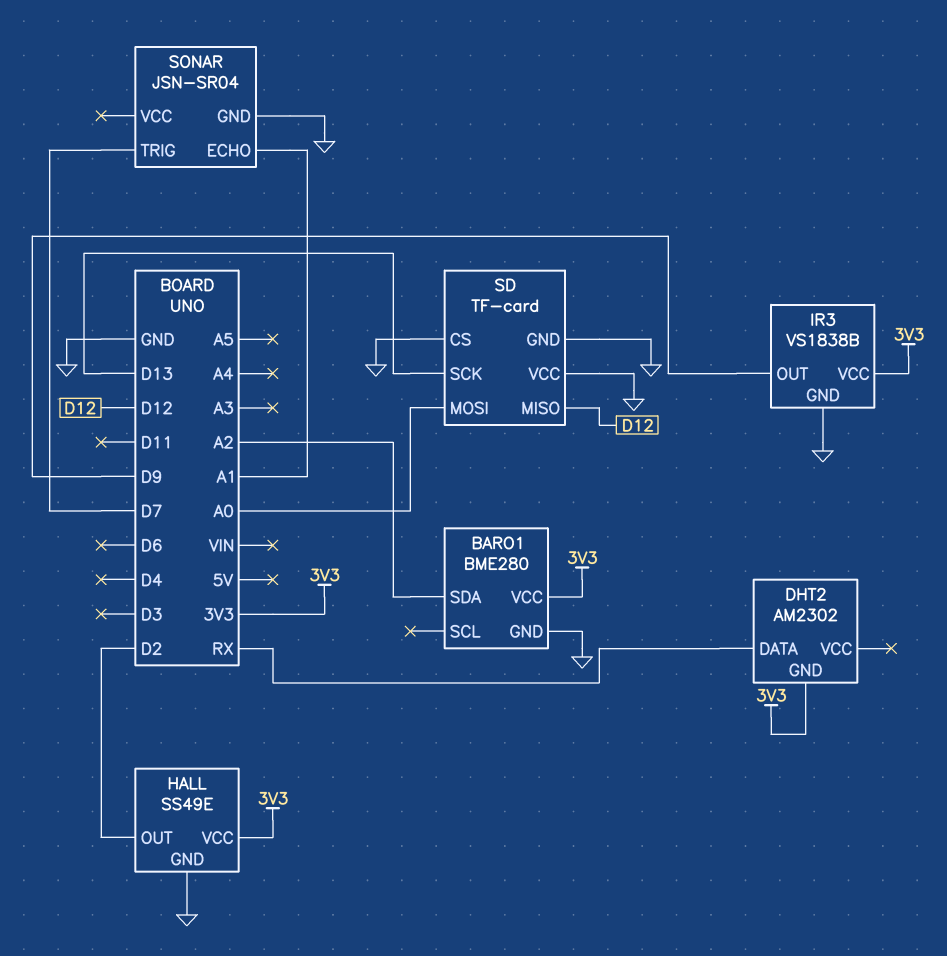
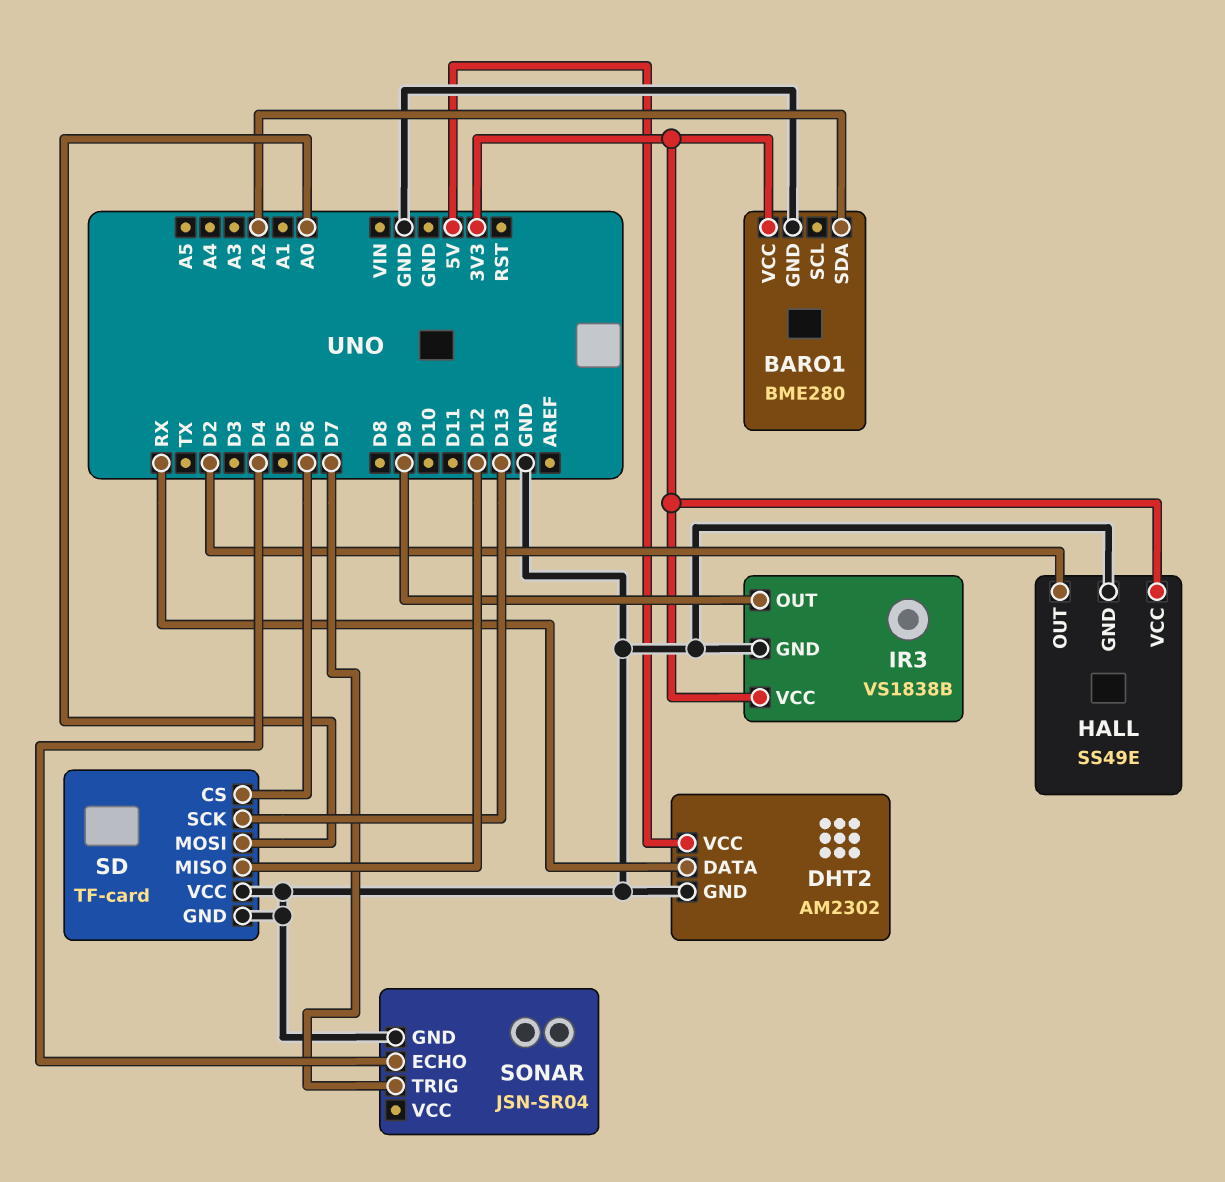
DHT2 pin GND: 3V3 -> GND
DHT2 pin VCC: none -> 5V
SD pin CS: GND -> D6
SONAR pin ECHO: A1 -> D4

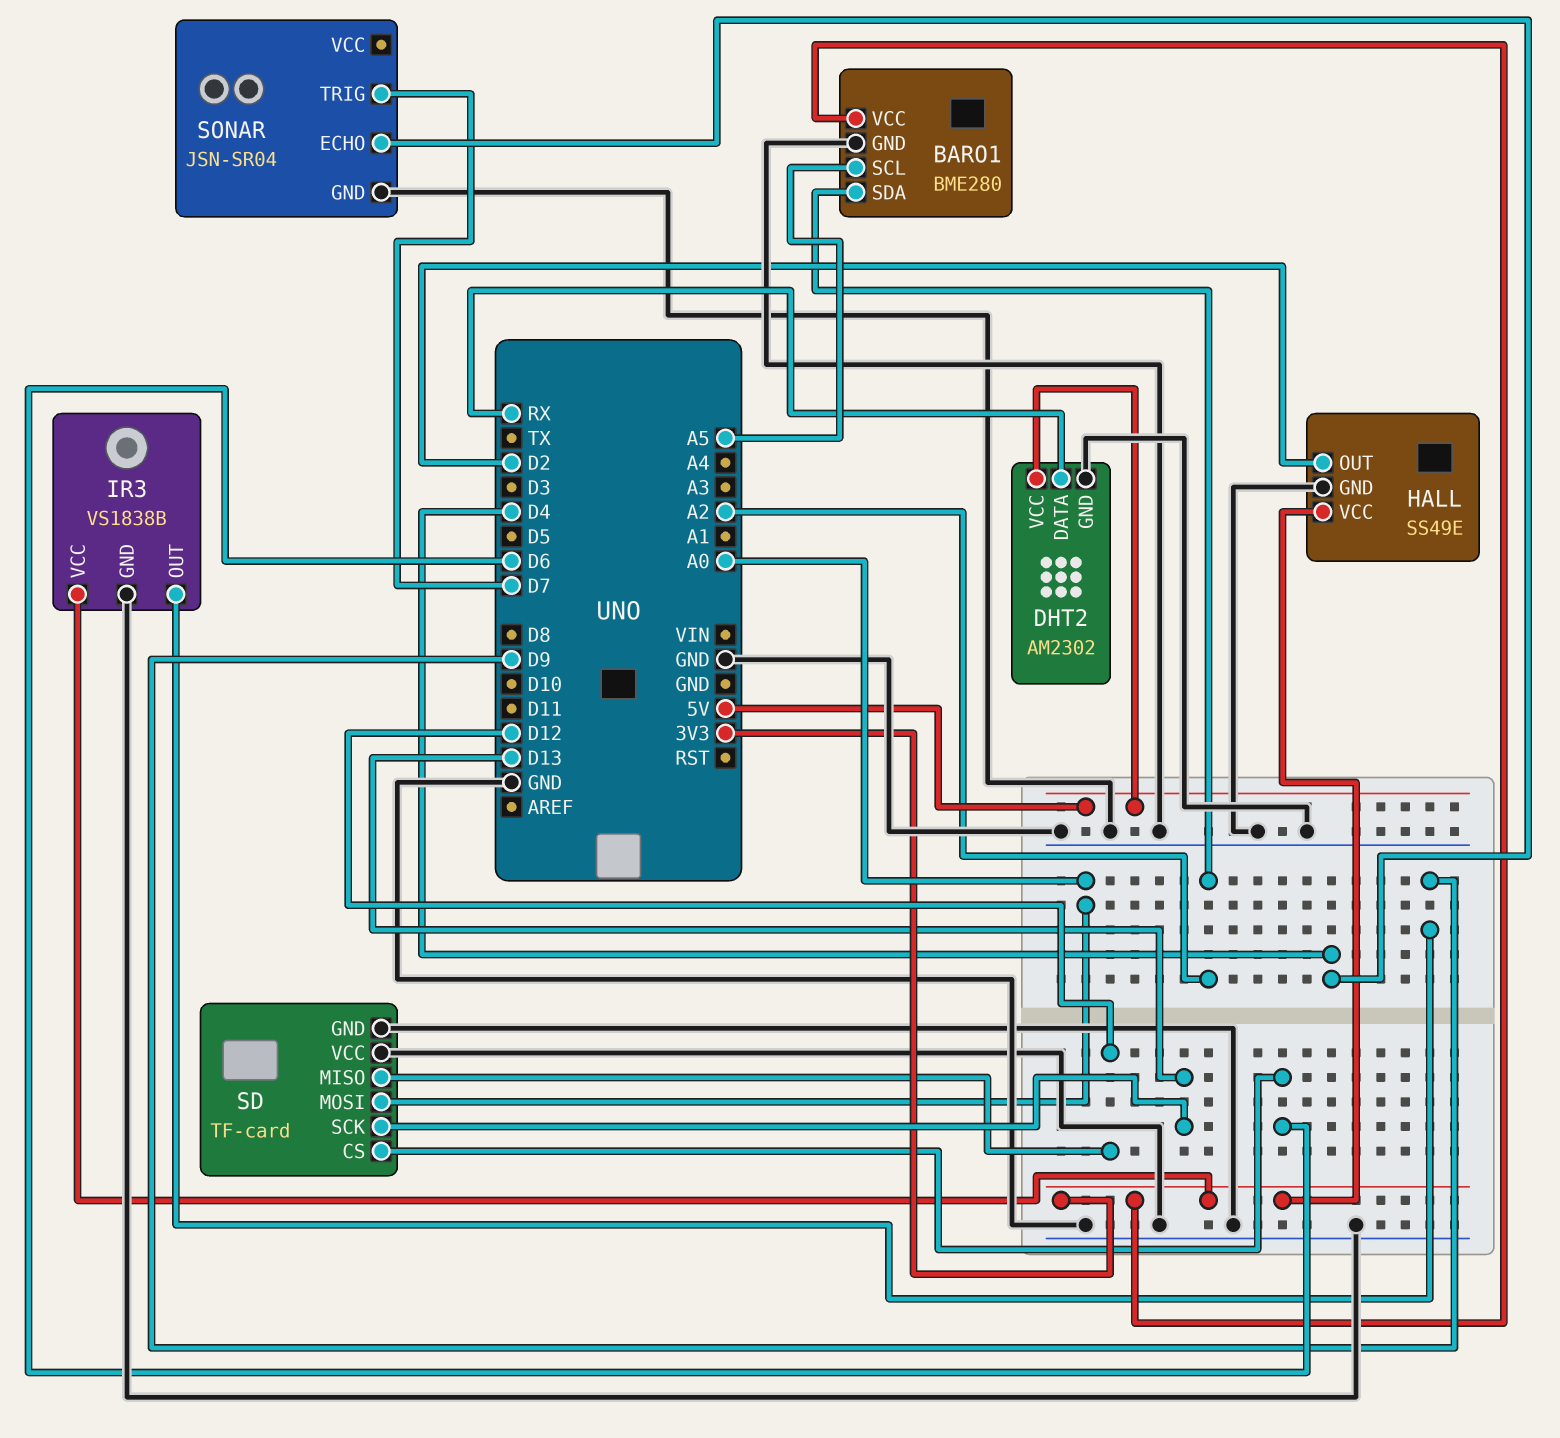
BARO1 pin SCL: none -> A5

